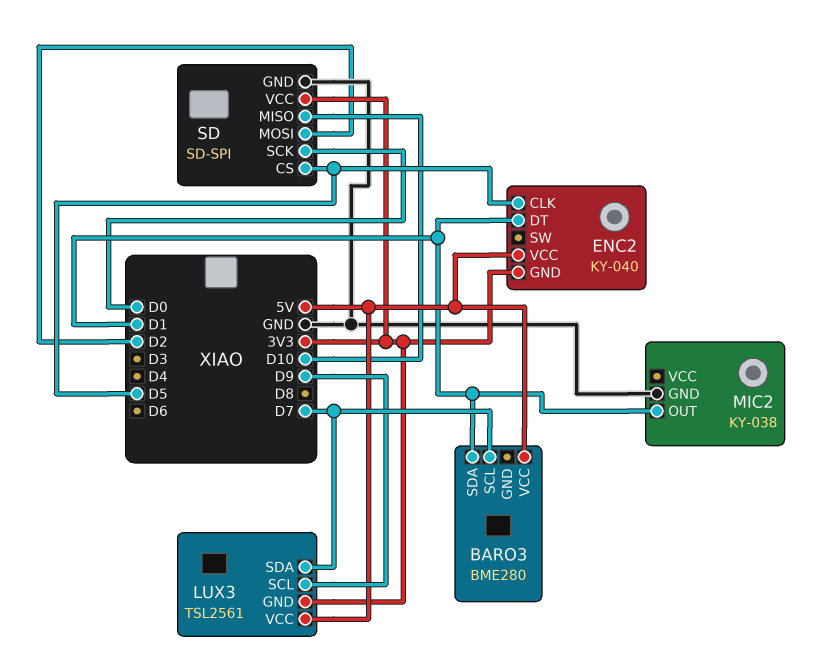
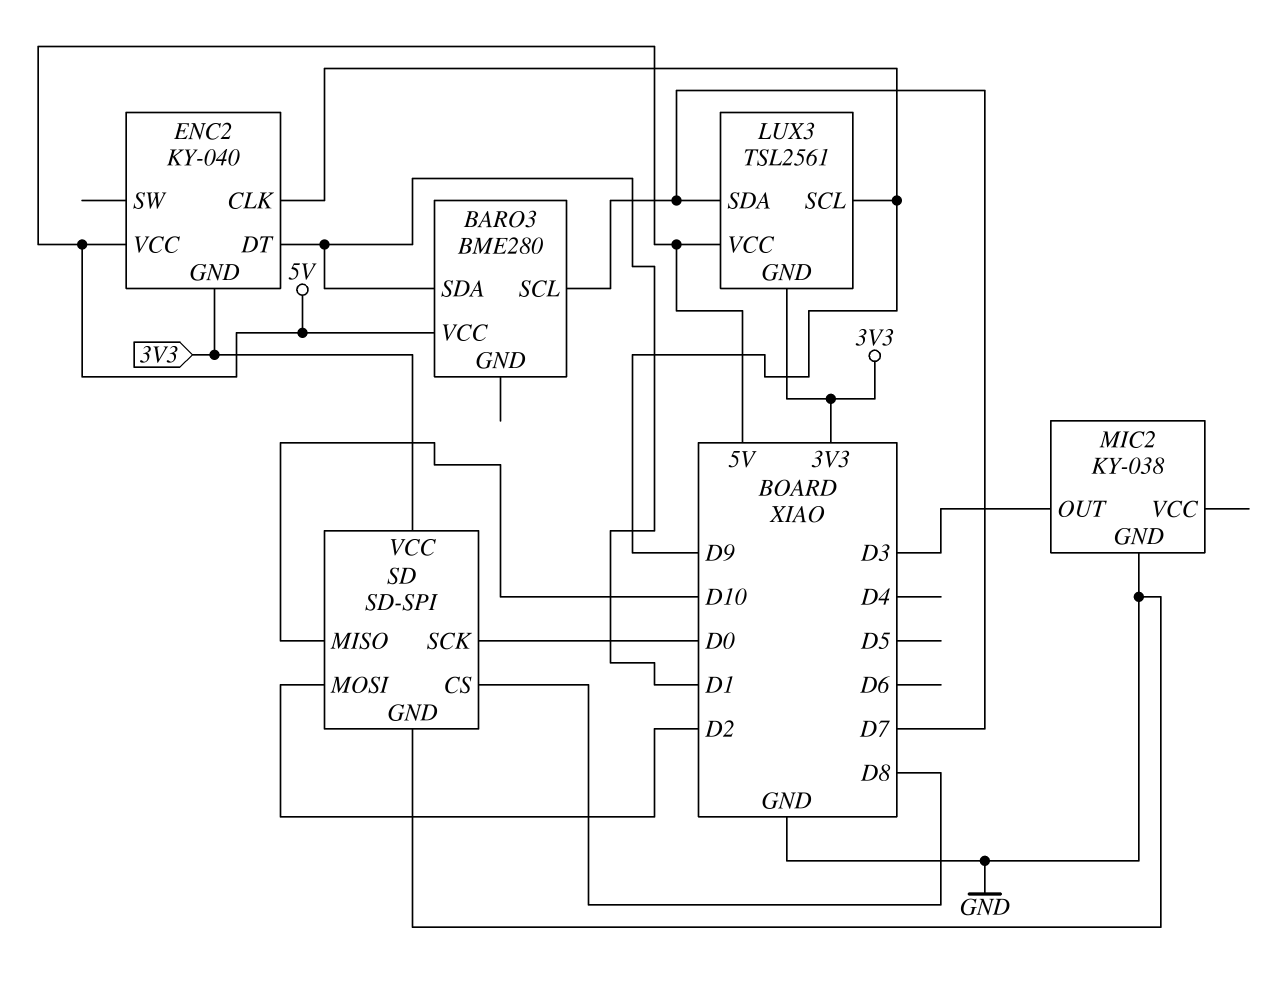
ENC2 pin CLK: D5 -> D9
MIC2 pin OUT: D1 -> D3
SD pin CS: D5 -> D8

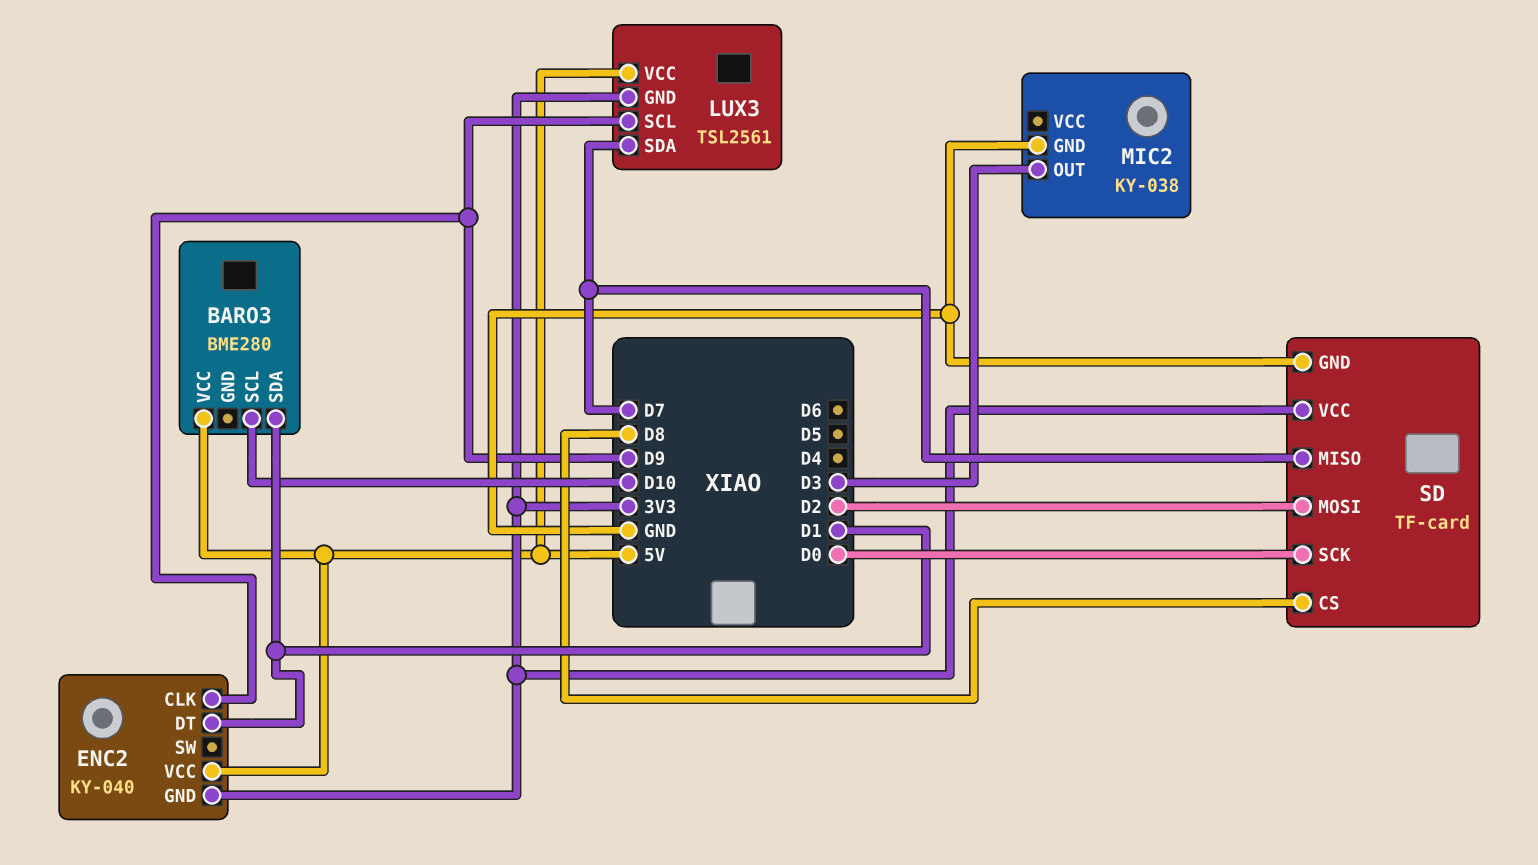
BARO3 pin SCL: D7 -> D10
SD: SD-SPI -> TF-card
SD pin MISO: D10 -> D7

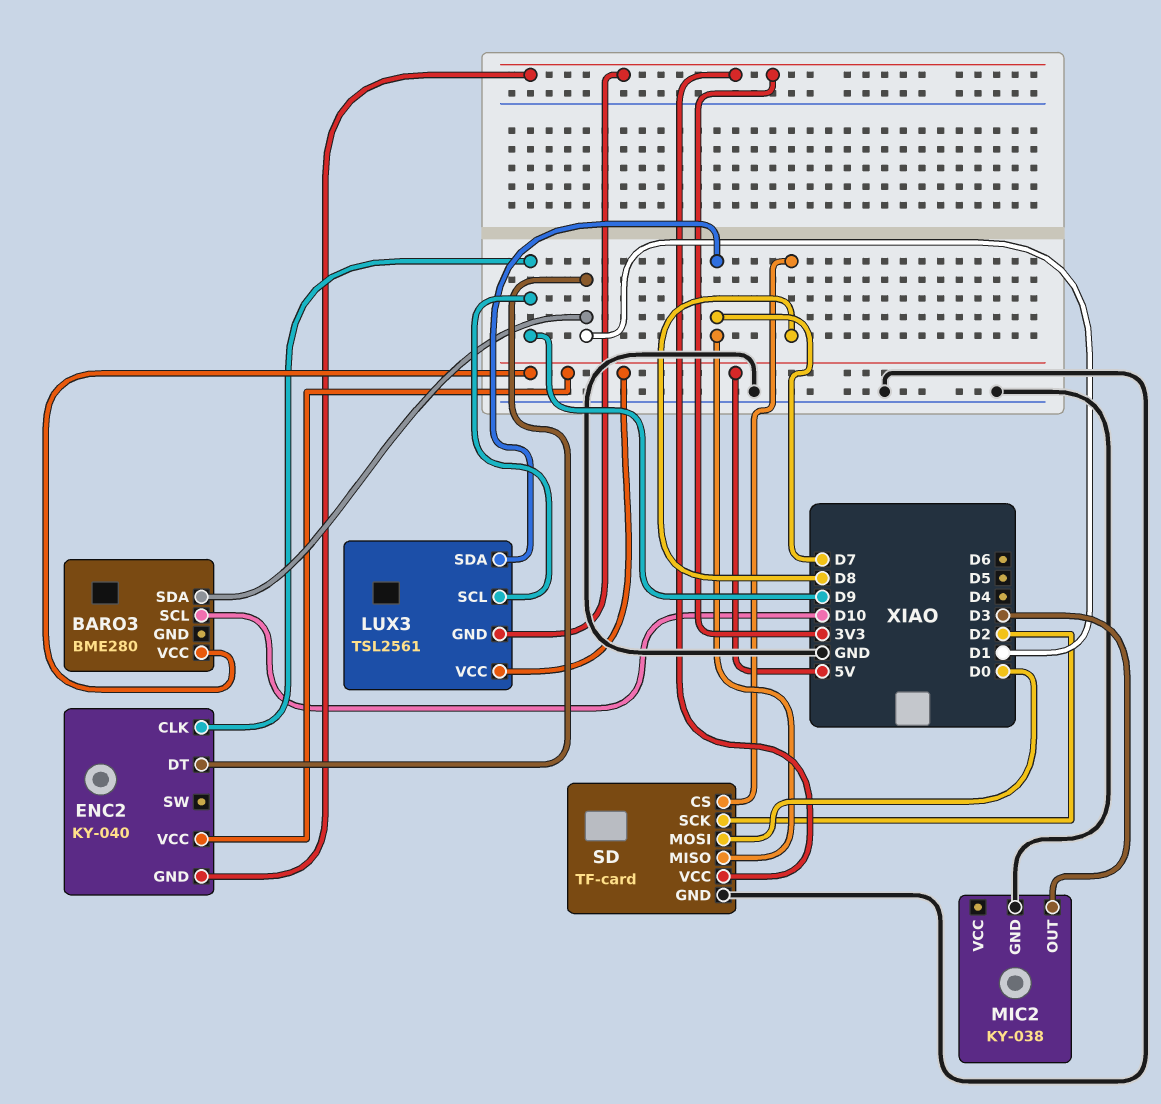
SD pin MOSI: D2 -> D0
SD pin SCK: D0 -> D2

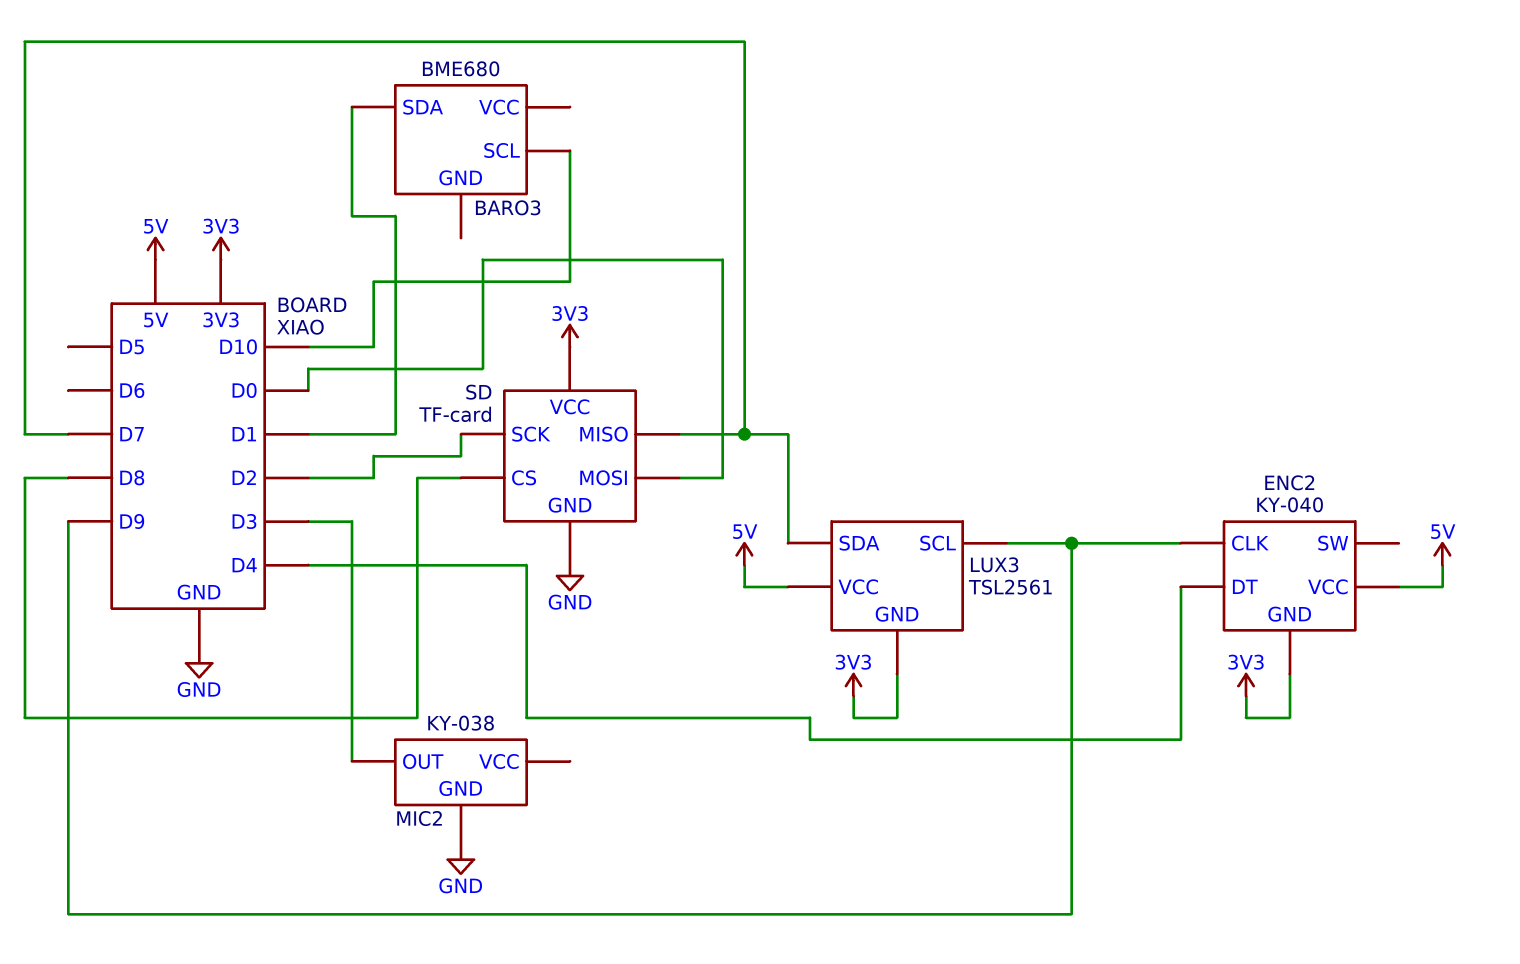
BARO3: BME280 -> BME680
BARO3 pin VCC: 5V -> none
ENC2 pin DT: D1 -> D4

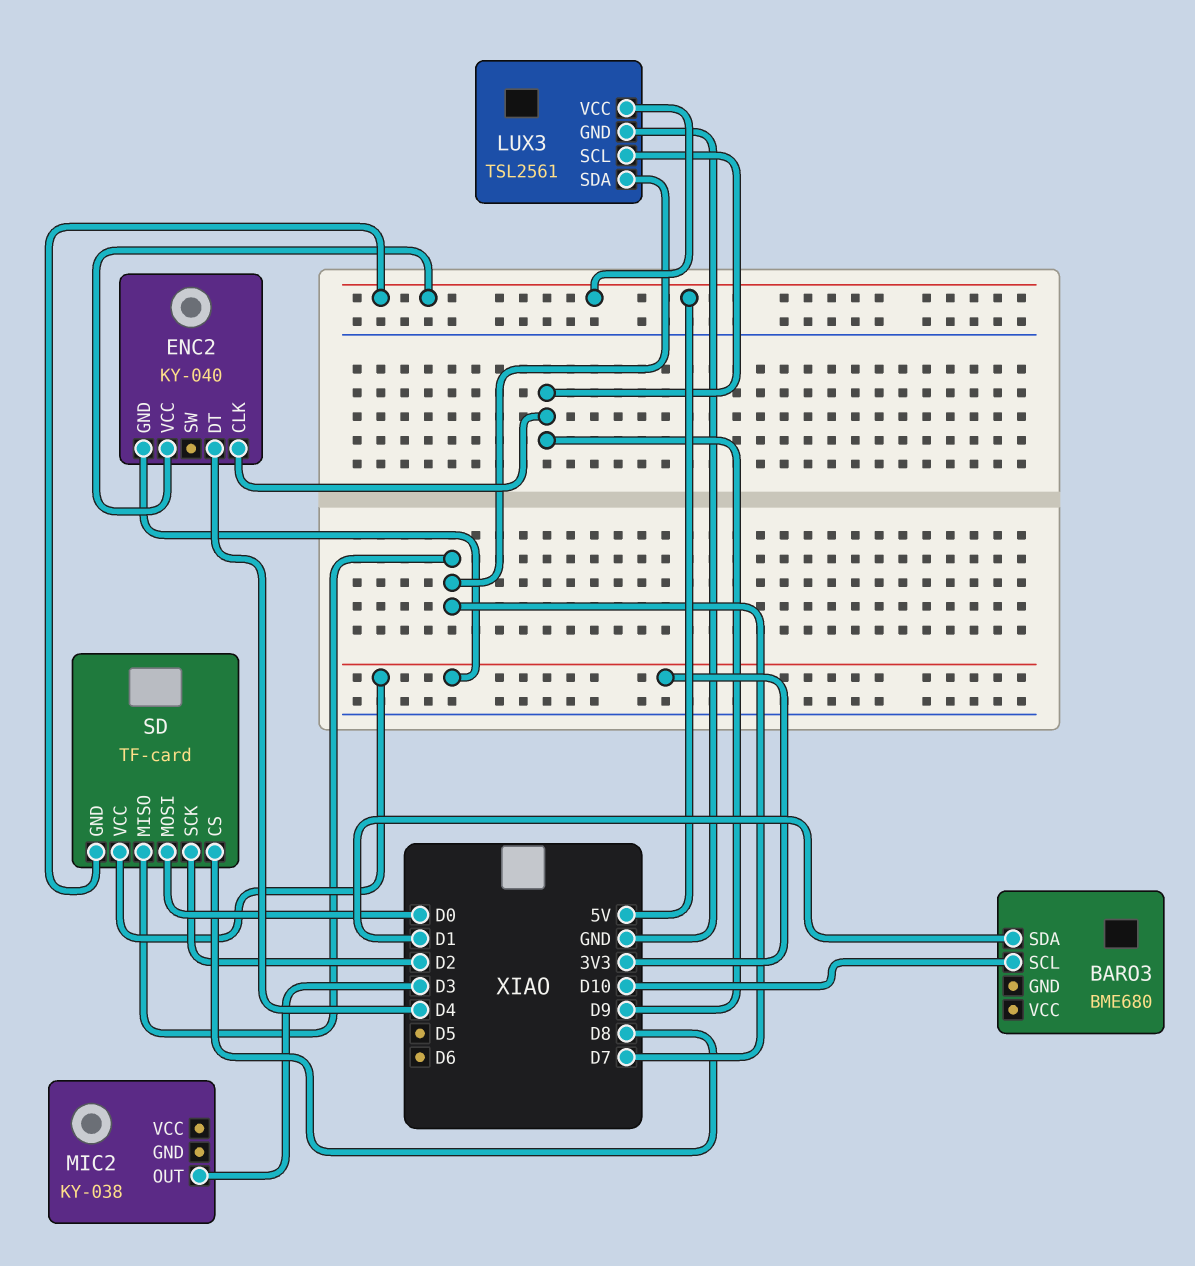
LUX3 pin GND: 3V3 -> GND
MIC2 pin GND: GND -> none
SD pin GND: GND -> 5V

